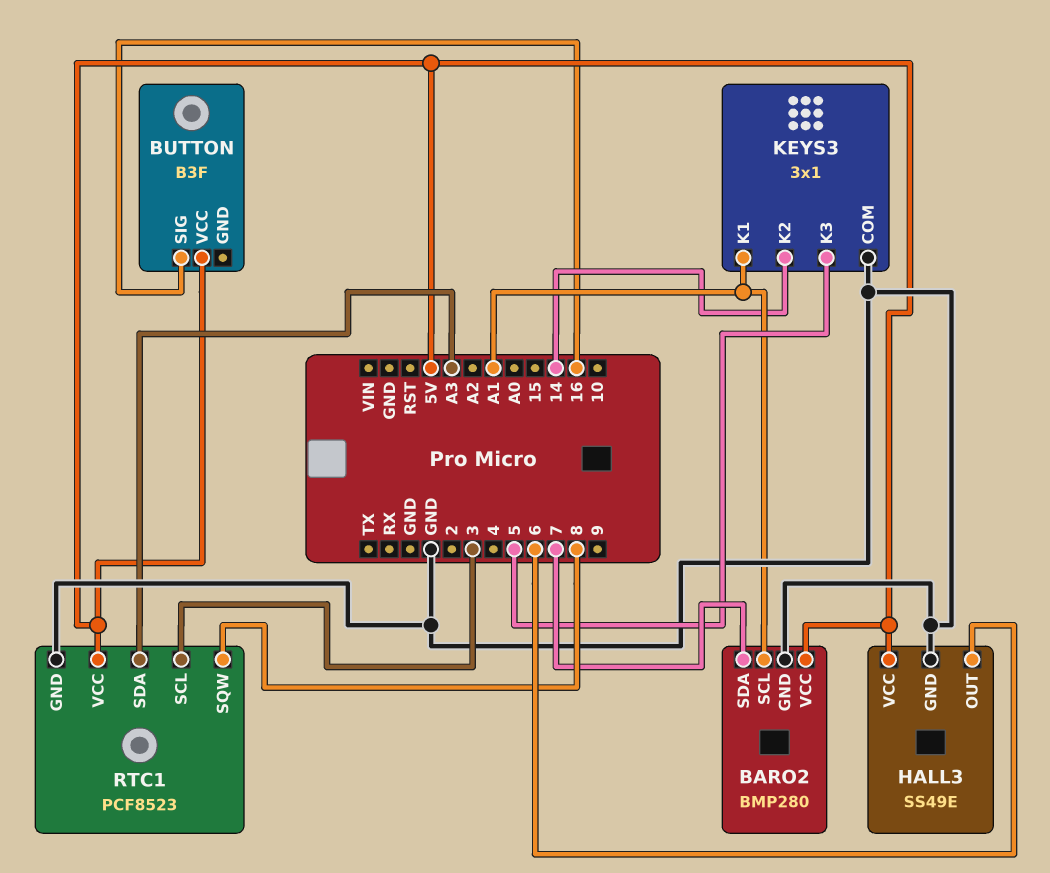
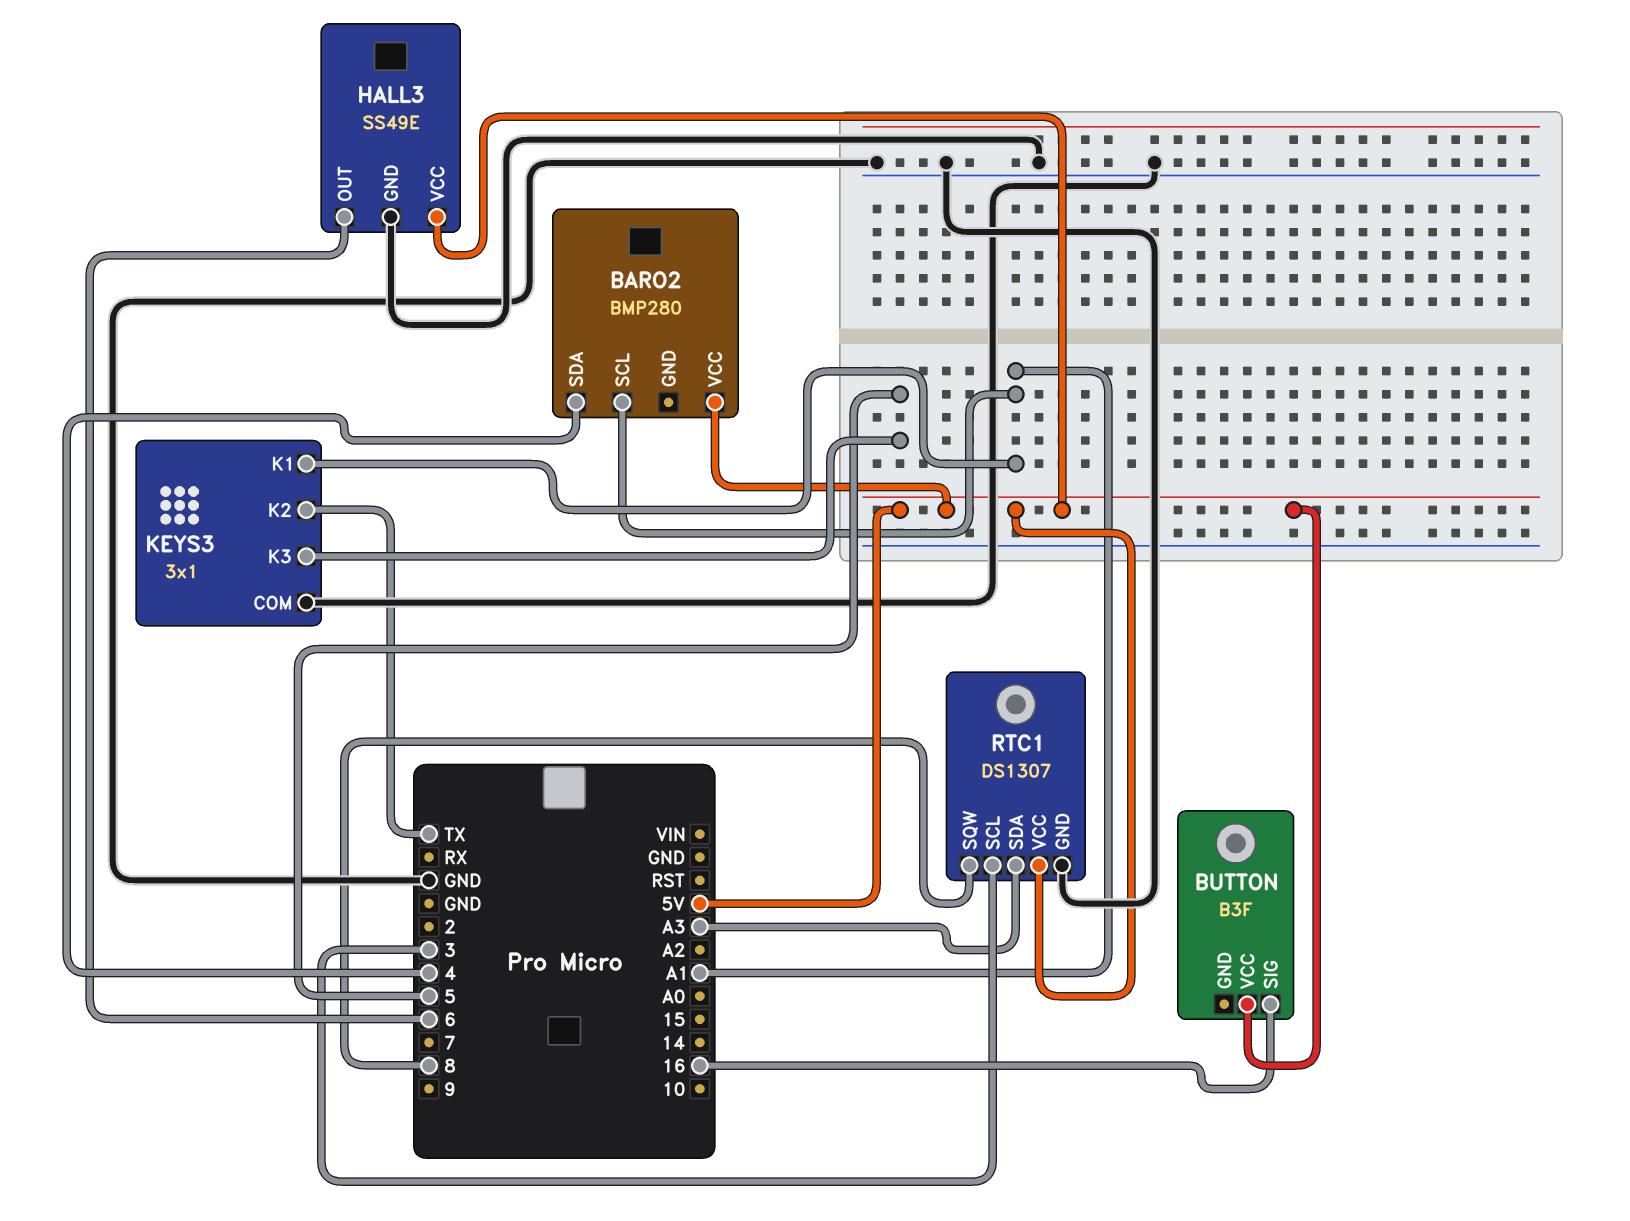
BARO2 pin GND: GND -> none
BARO2 pin SDA: 7 -> 4
KEYS3 pin K2: 14 -> TX
RTC1: PCF8523 -> DS1307

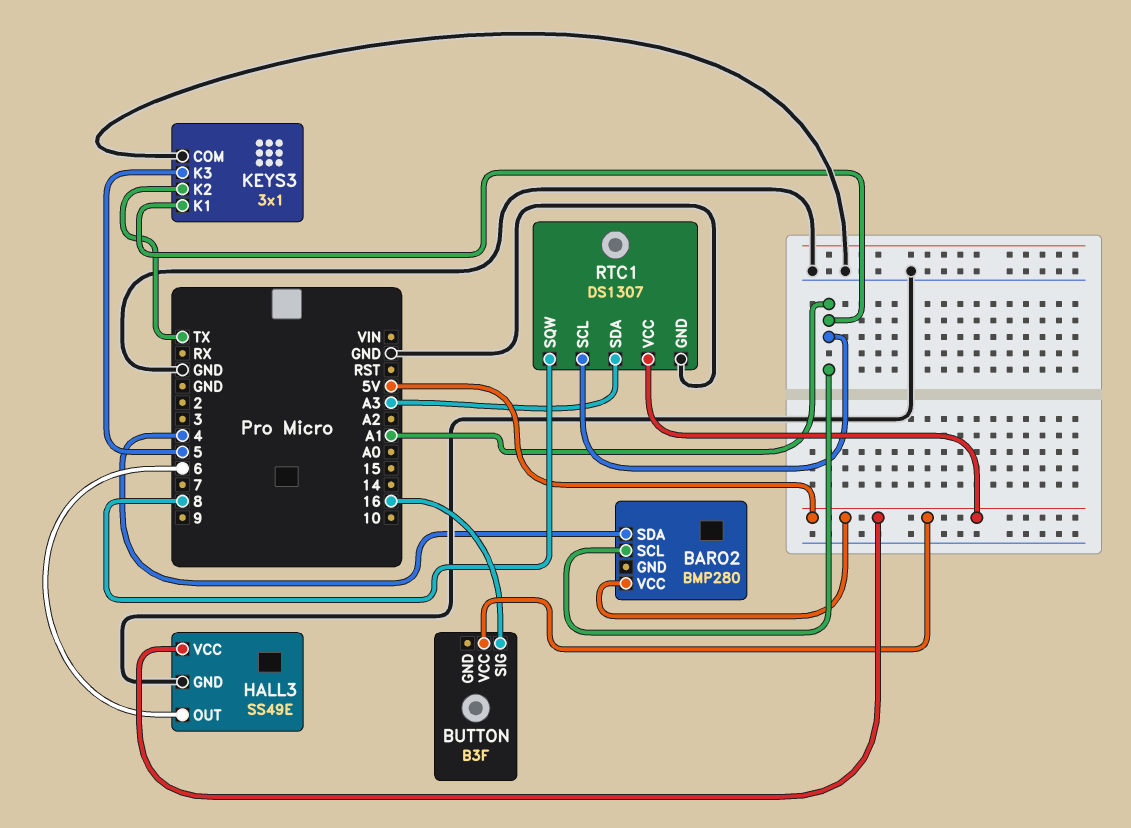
RTC1 pin SCL: 3 -> A1

